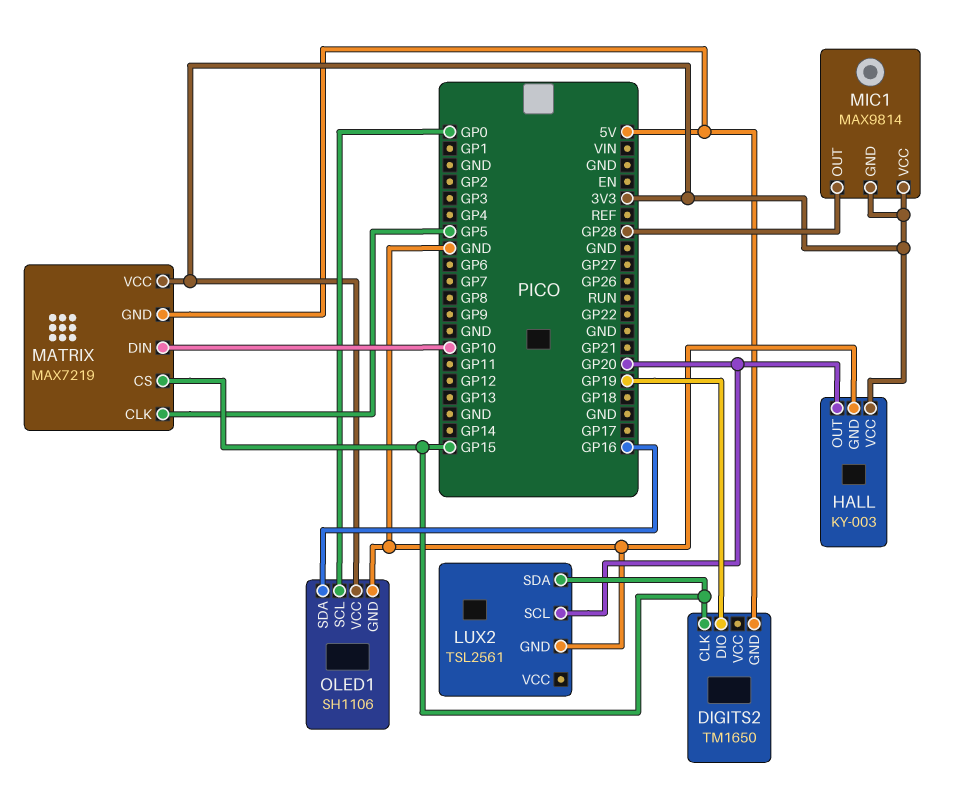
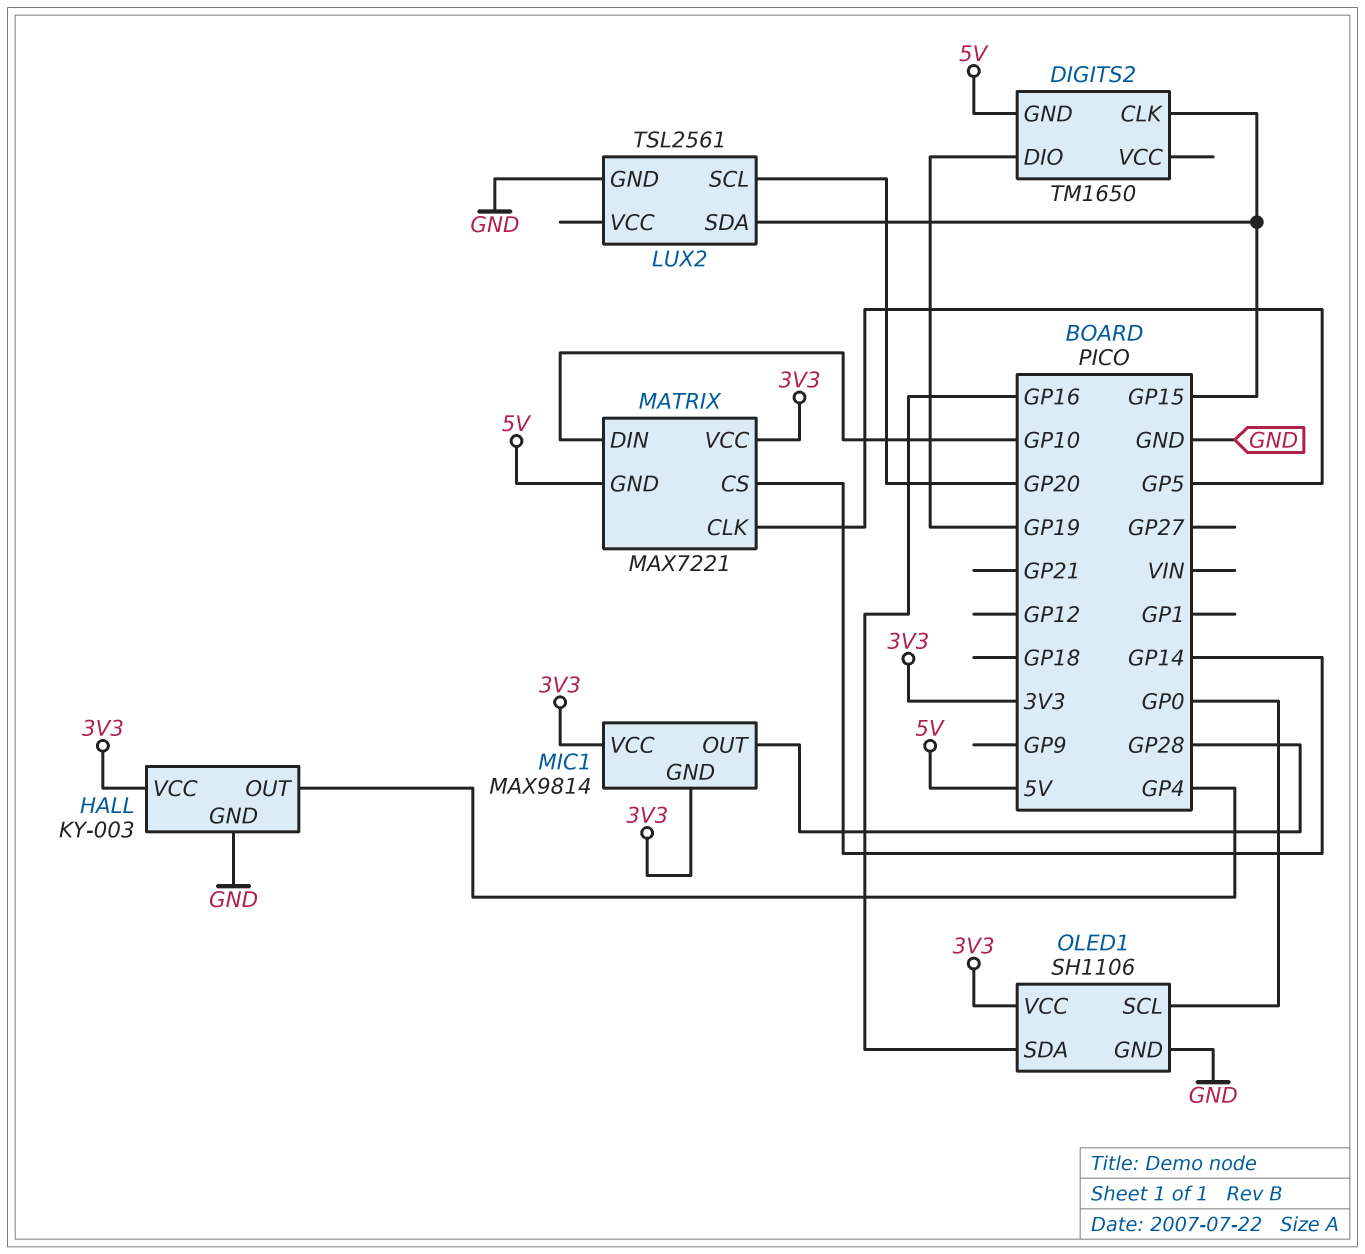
HALL pin OUT: GP20 -> GP4
MATRIX: MAX7219 -> MAX7221
MATRIX pin CS: GP15 -> GP14

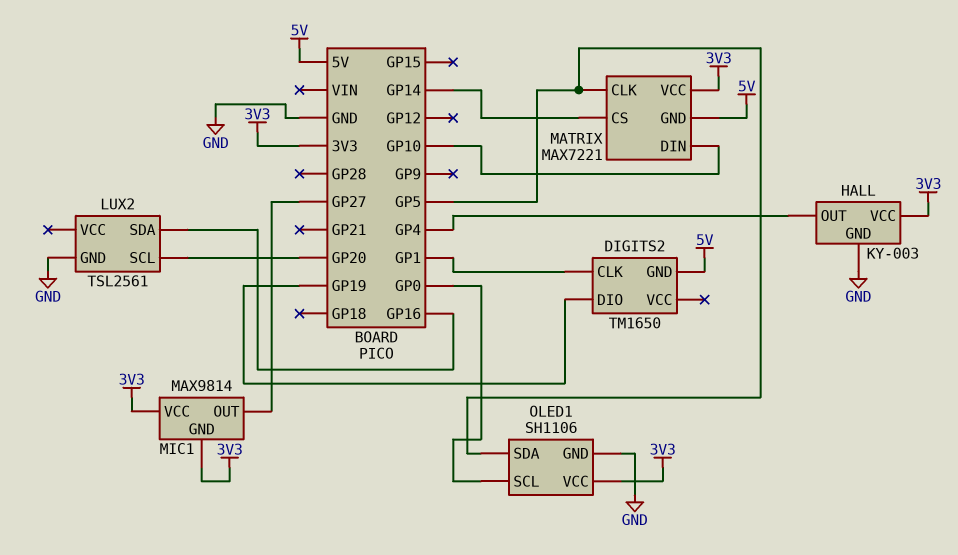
DIGITS2 pin CLK: GP15 -> GP1
LUX2 pin SDA: GP15 -> GP16
MIC1 pin OUT: GP28 -> GP27
OLED1 pin SDA: GP16 -> GP5

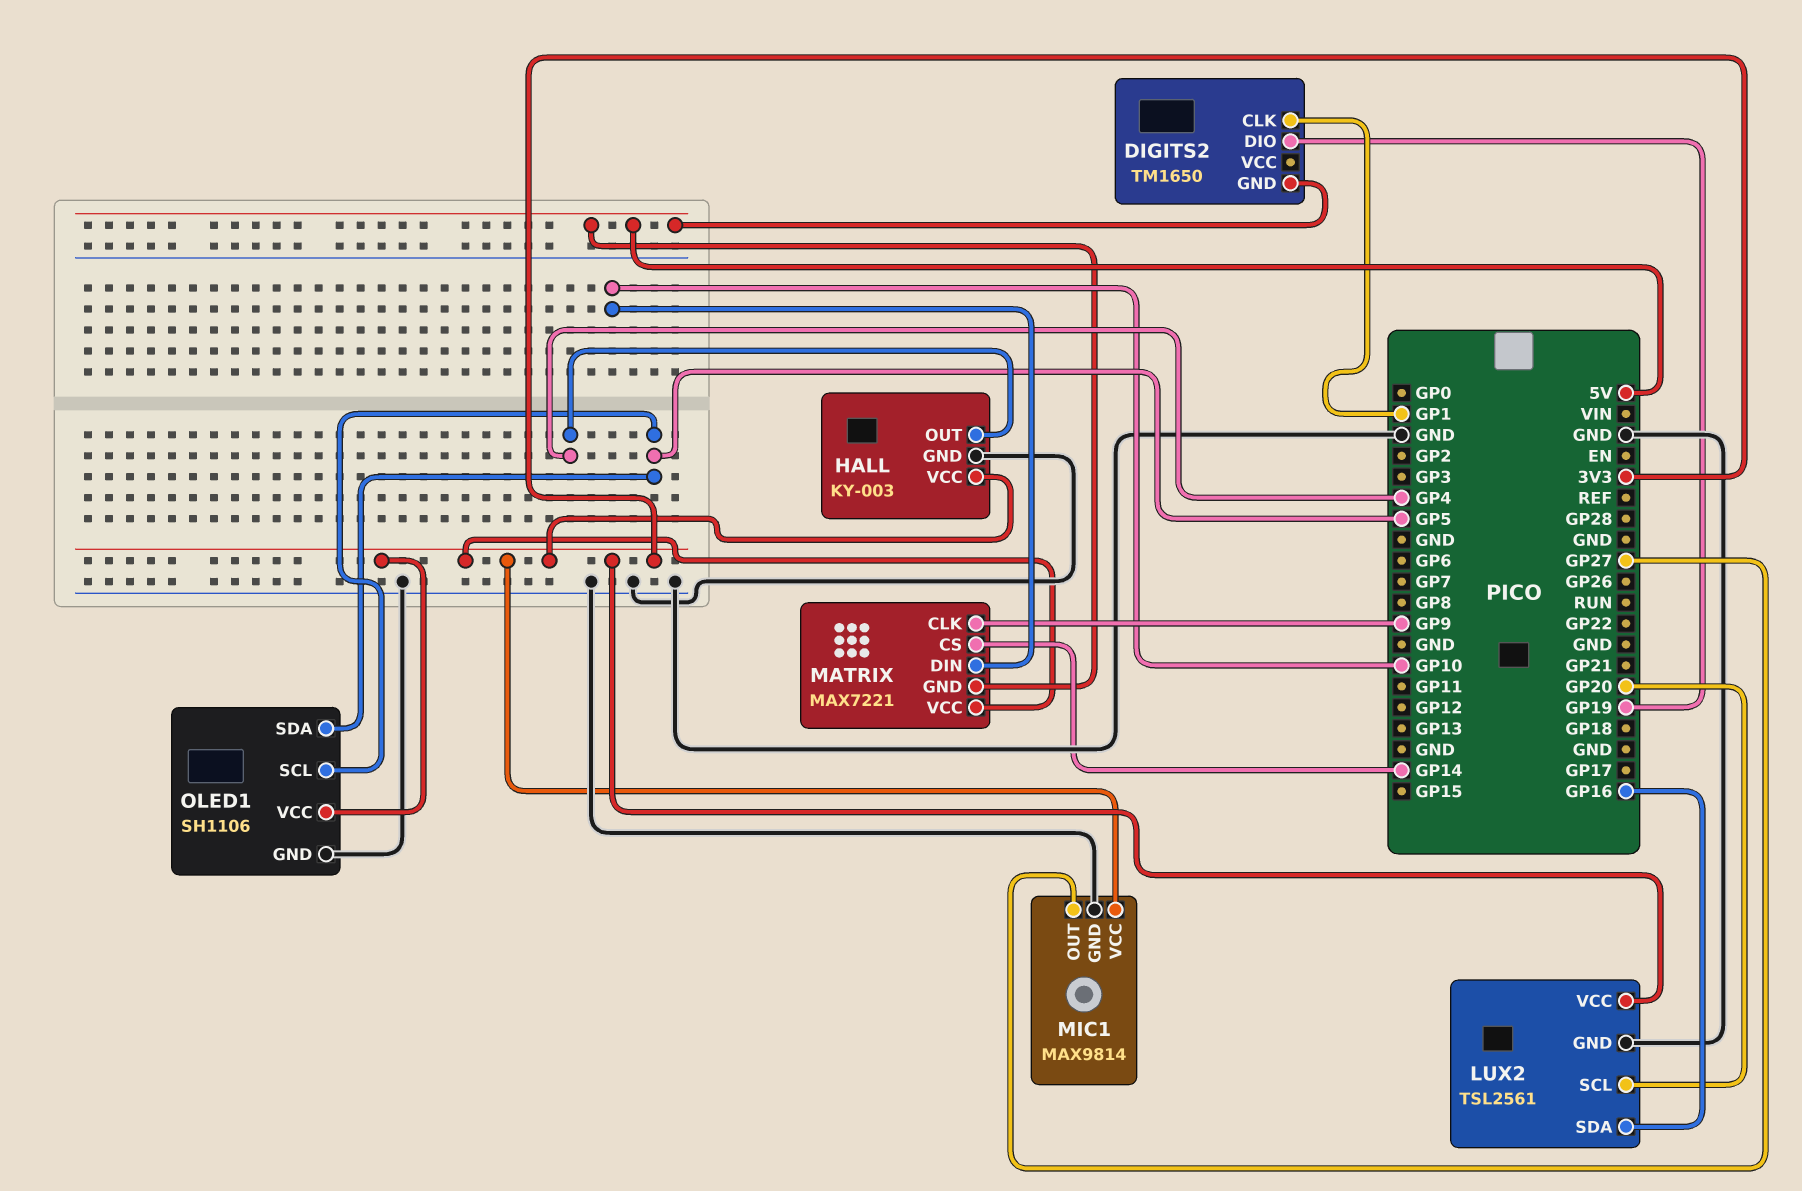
LUX2 pin VCC: none -> 3V3
MATRIX pin CLK: GP5 -> GP9
MIC1 pin GND: 3V3 -> GND
OLED1 pin SCL: GP0 -> GP5

